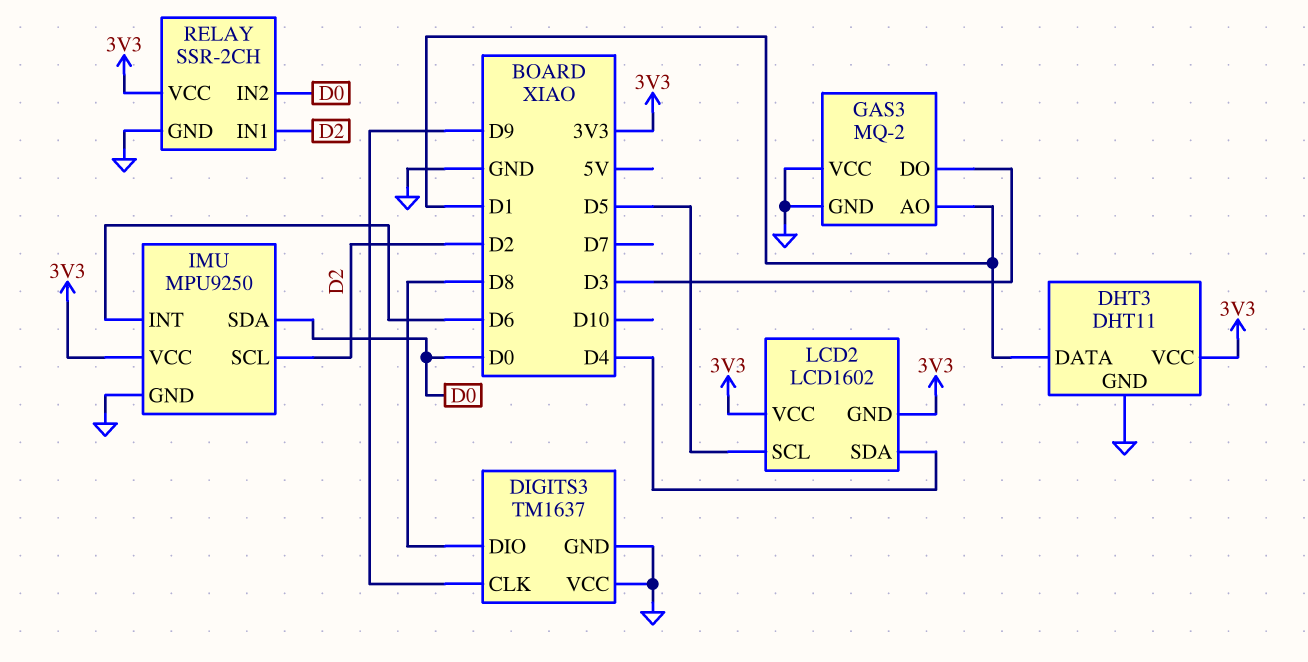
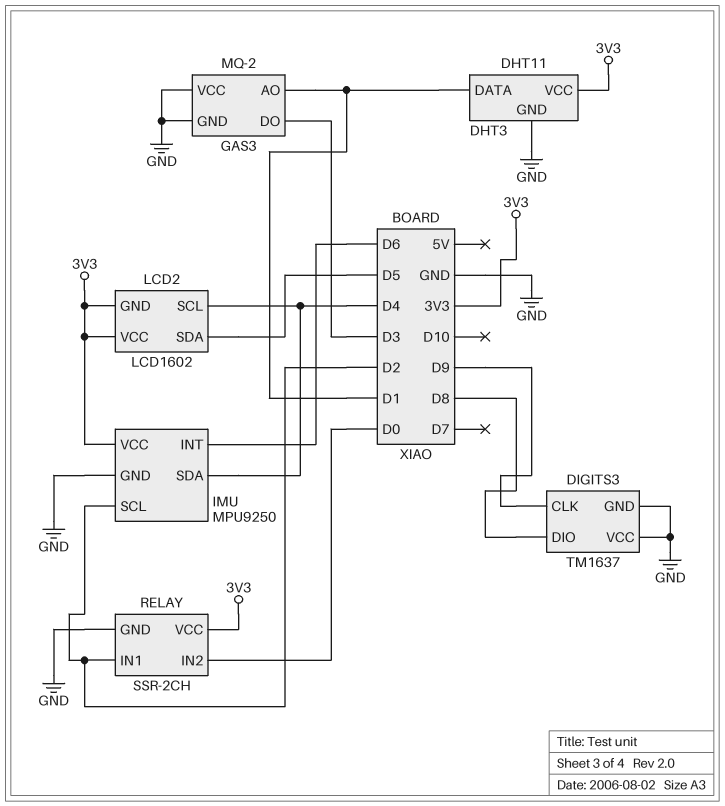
IMU pin SDA: D0 -> D4
LCD2 pin SCL: D5 -> D4
LCD2 pin SDA: D4 -> D5

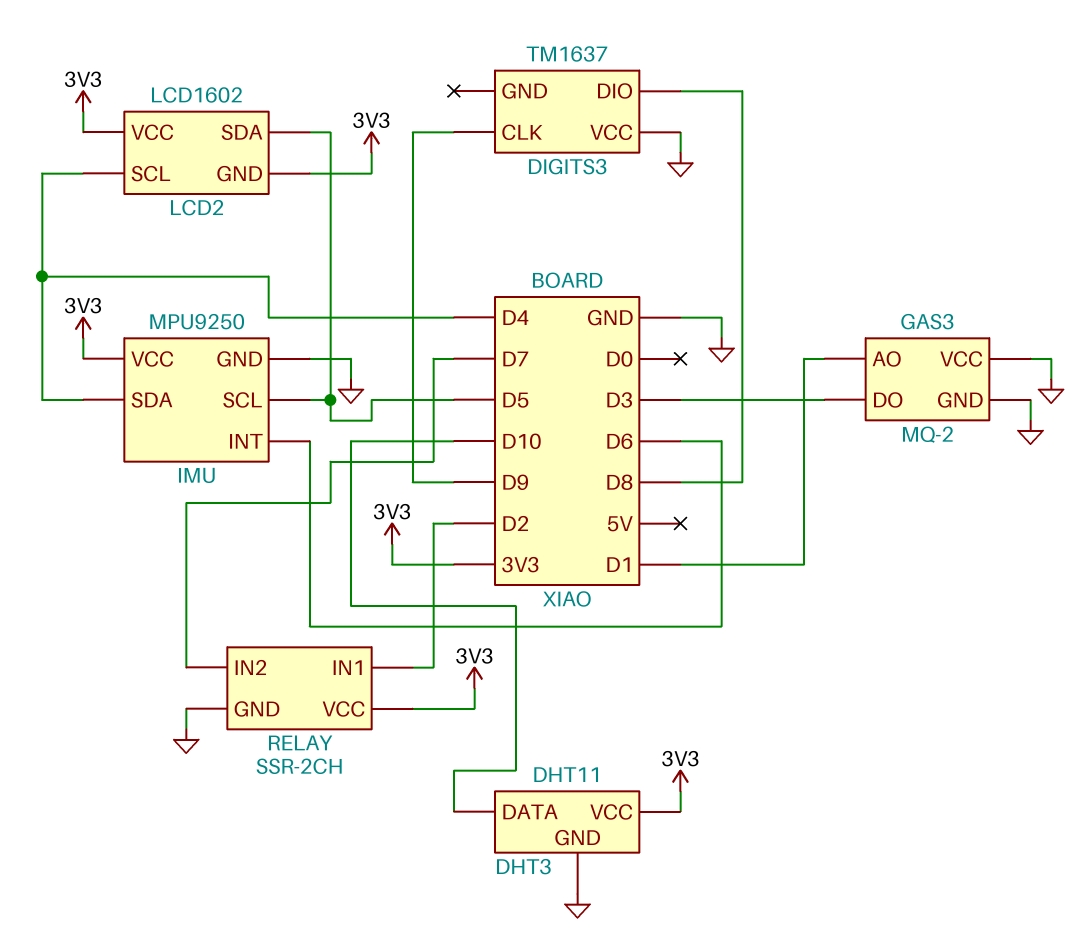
DHT3 pin DATA: D1 -> D10
DIGITS3 pin GND: GND -> none
IMU pin SCL: D2 -> D5
RELAY pin IN2: D0 -> D7

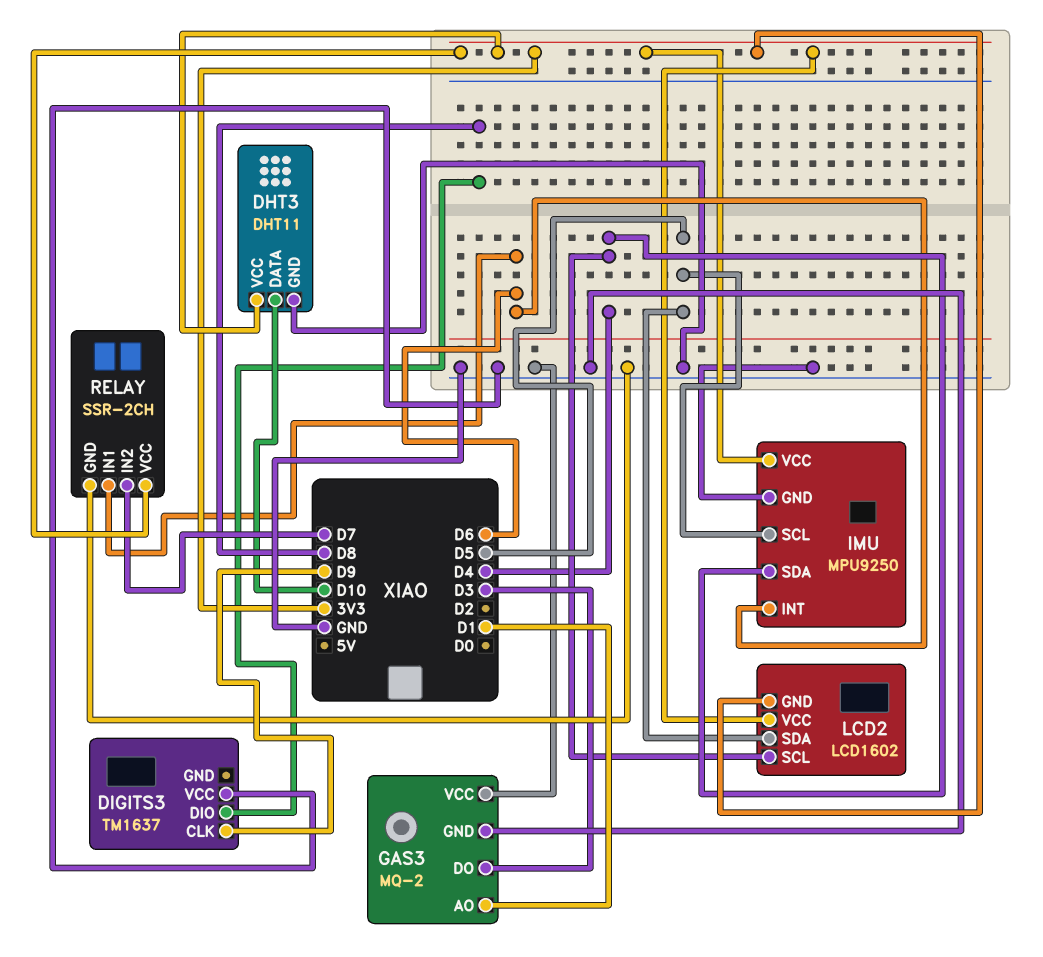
RELAY pin IN1: D2 -> D6

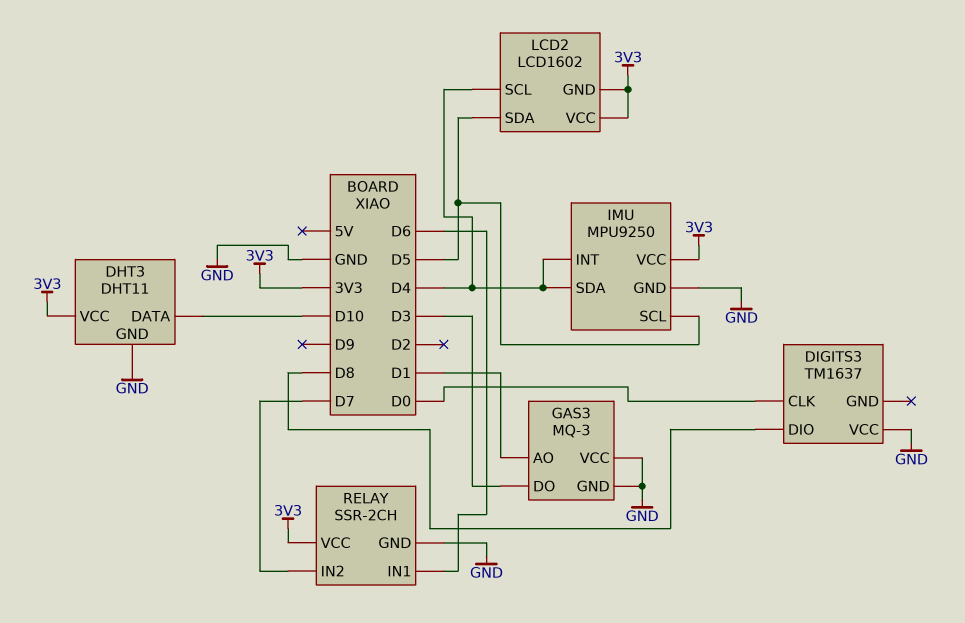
DIGITS3 pin CLK: D9 -> D0
GAS3: MQ-2 -> MQ-3
IMU pin INT: D6 -> D4

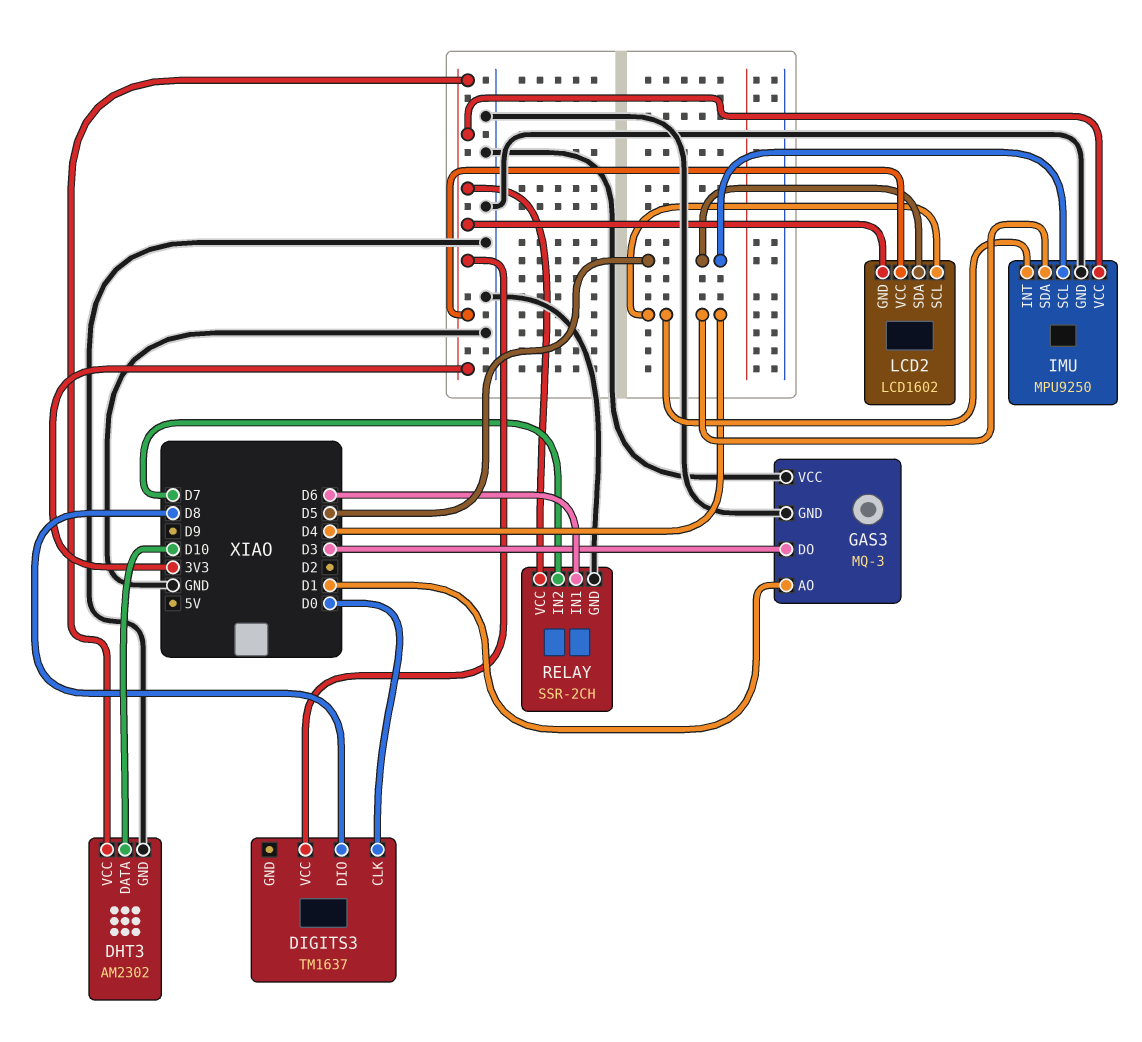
DHT3: DHT11 -> AM2302
DIGITS3 pin VCC: GND -> 3V3

